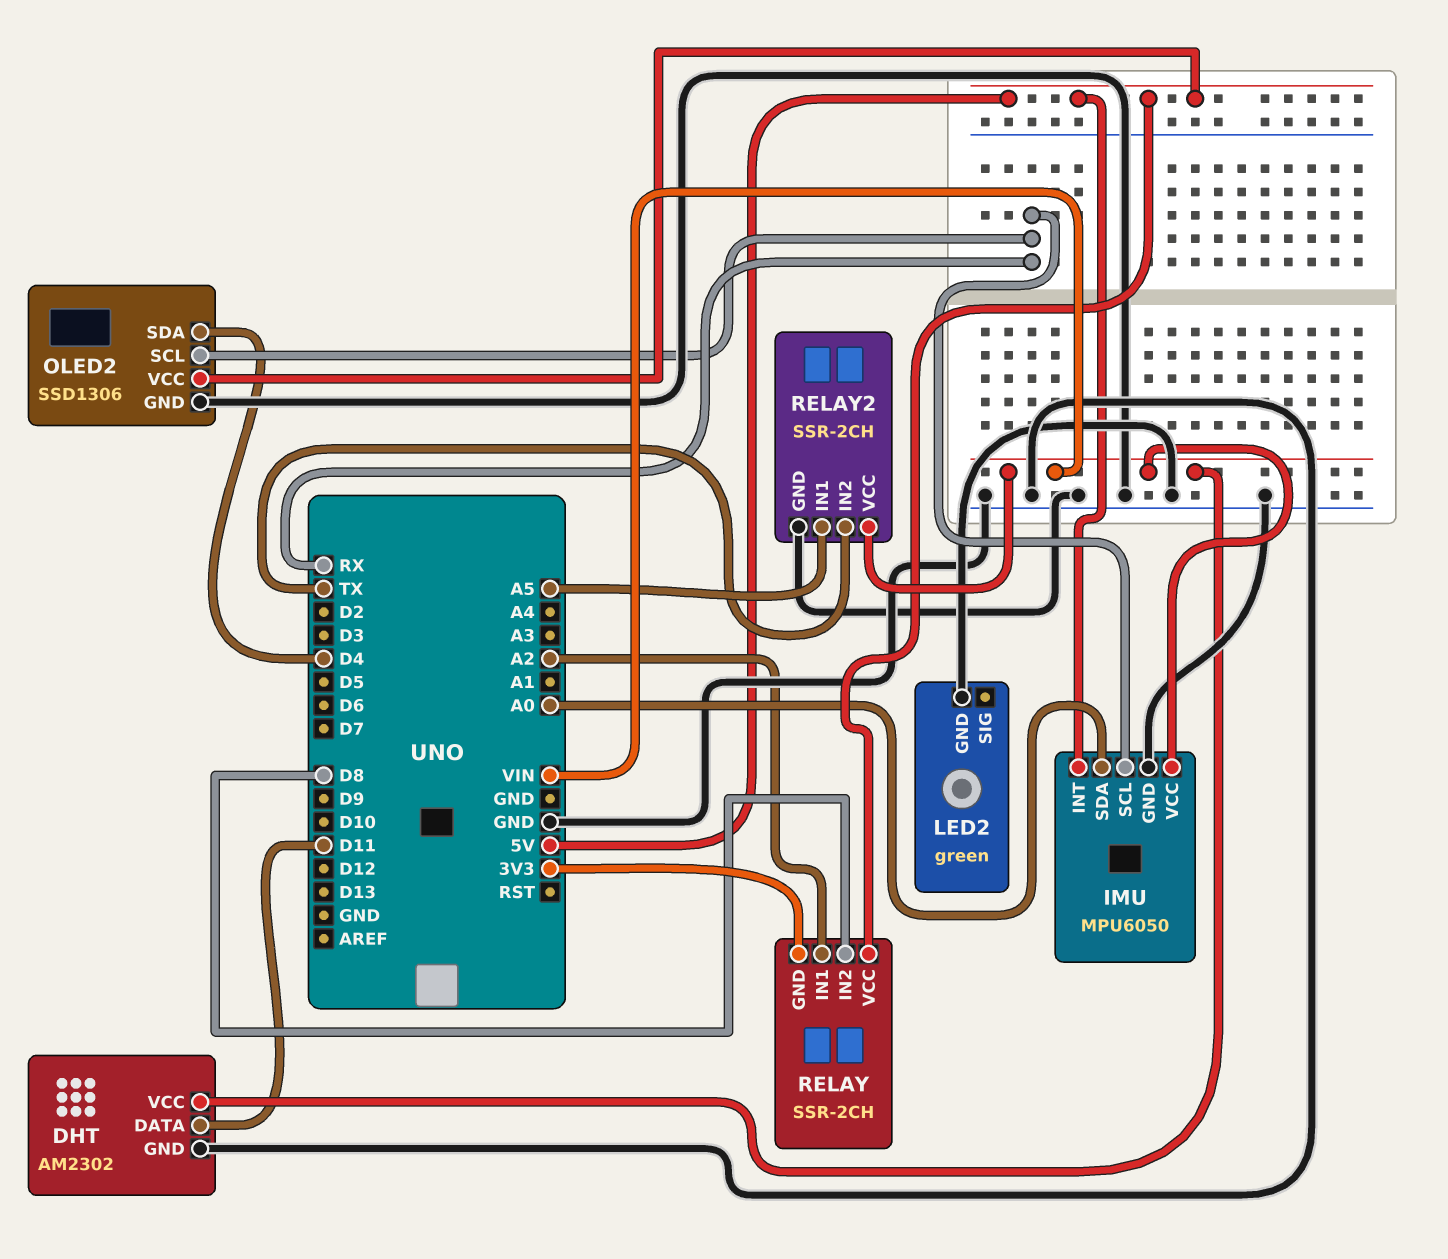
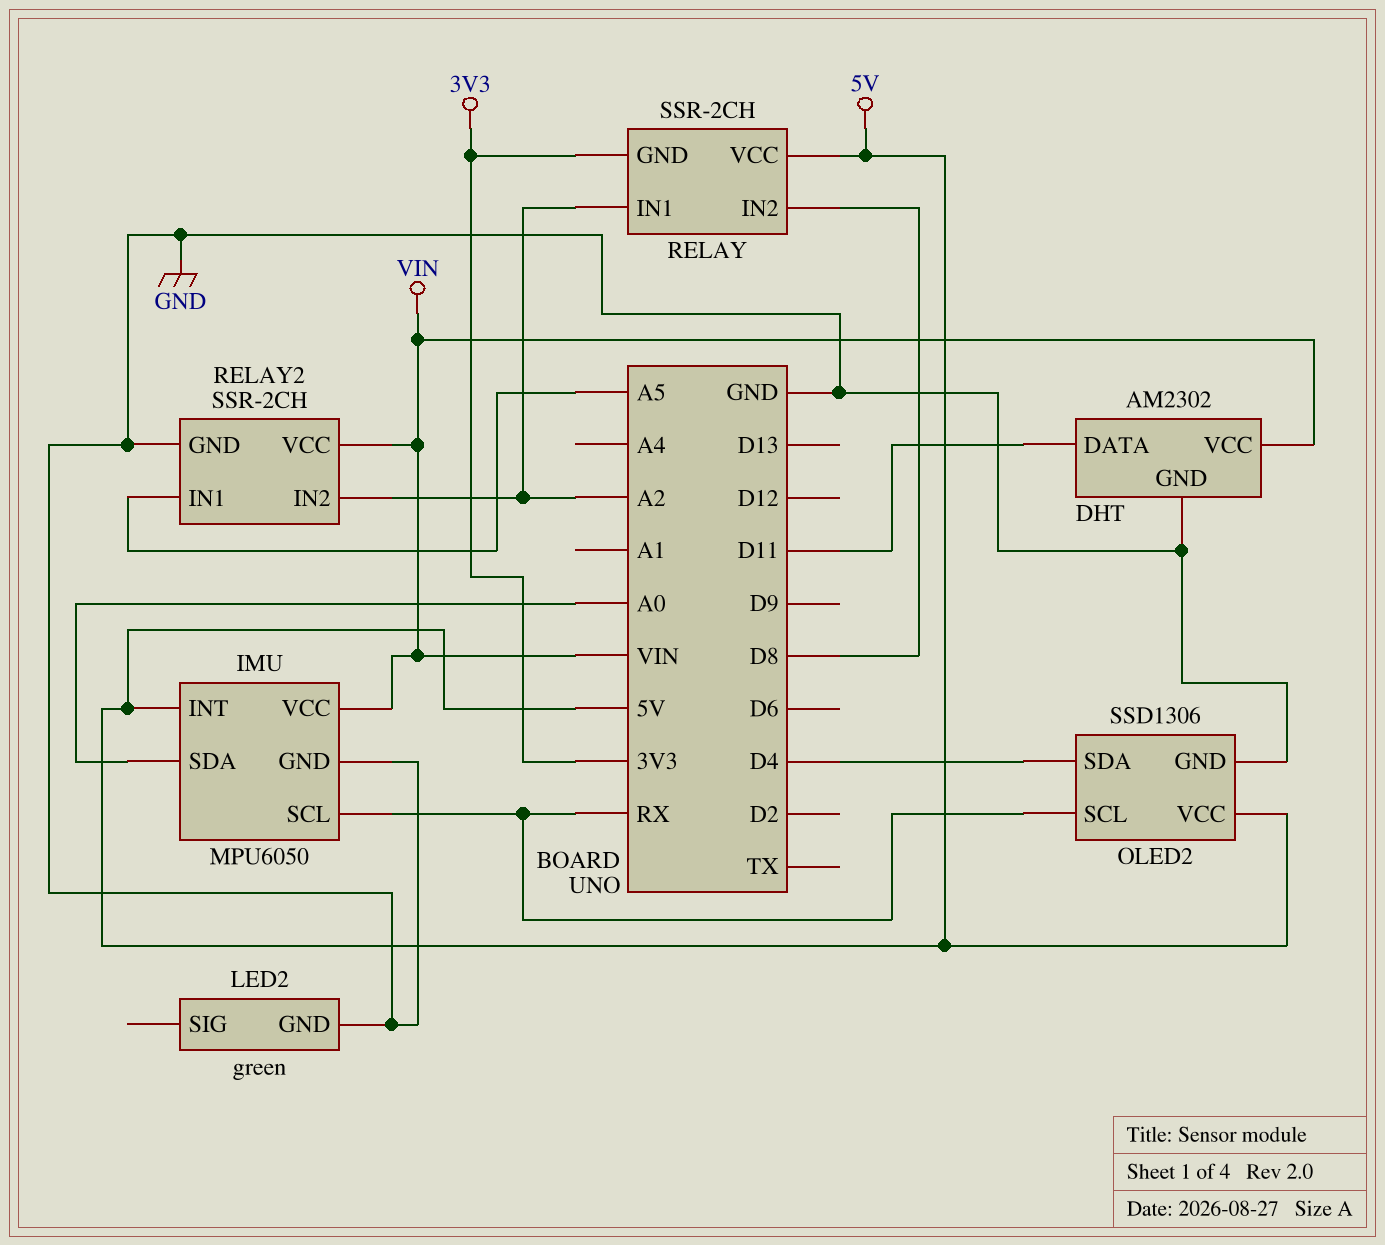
RELAY2 pin IN2: TX -> A2

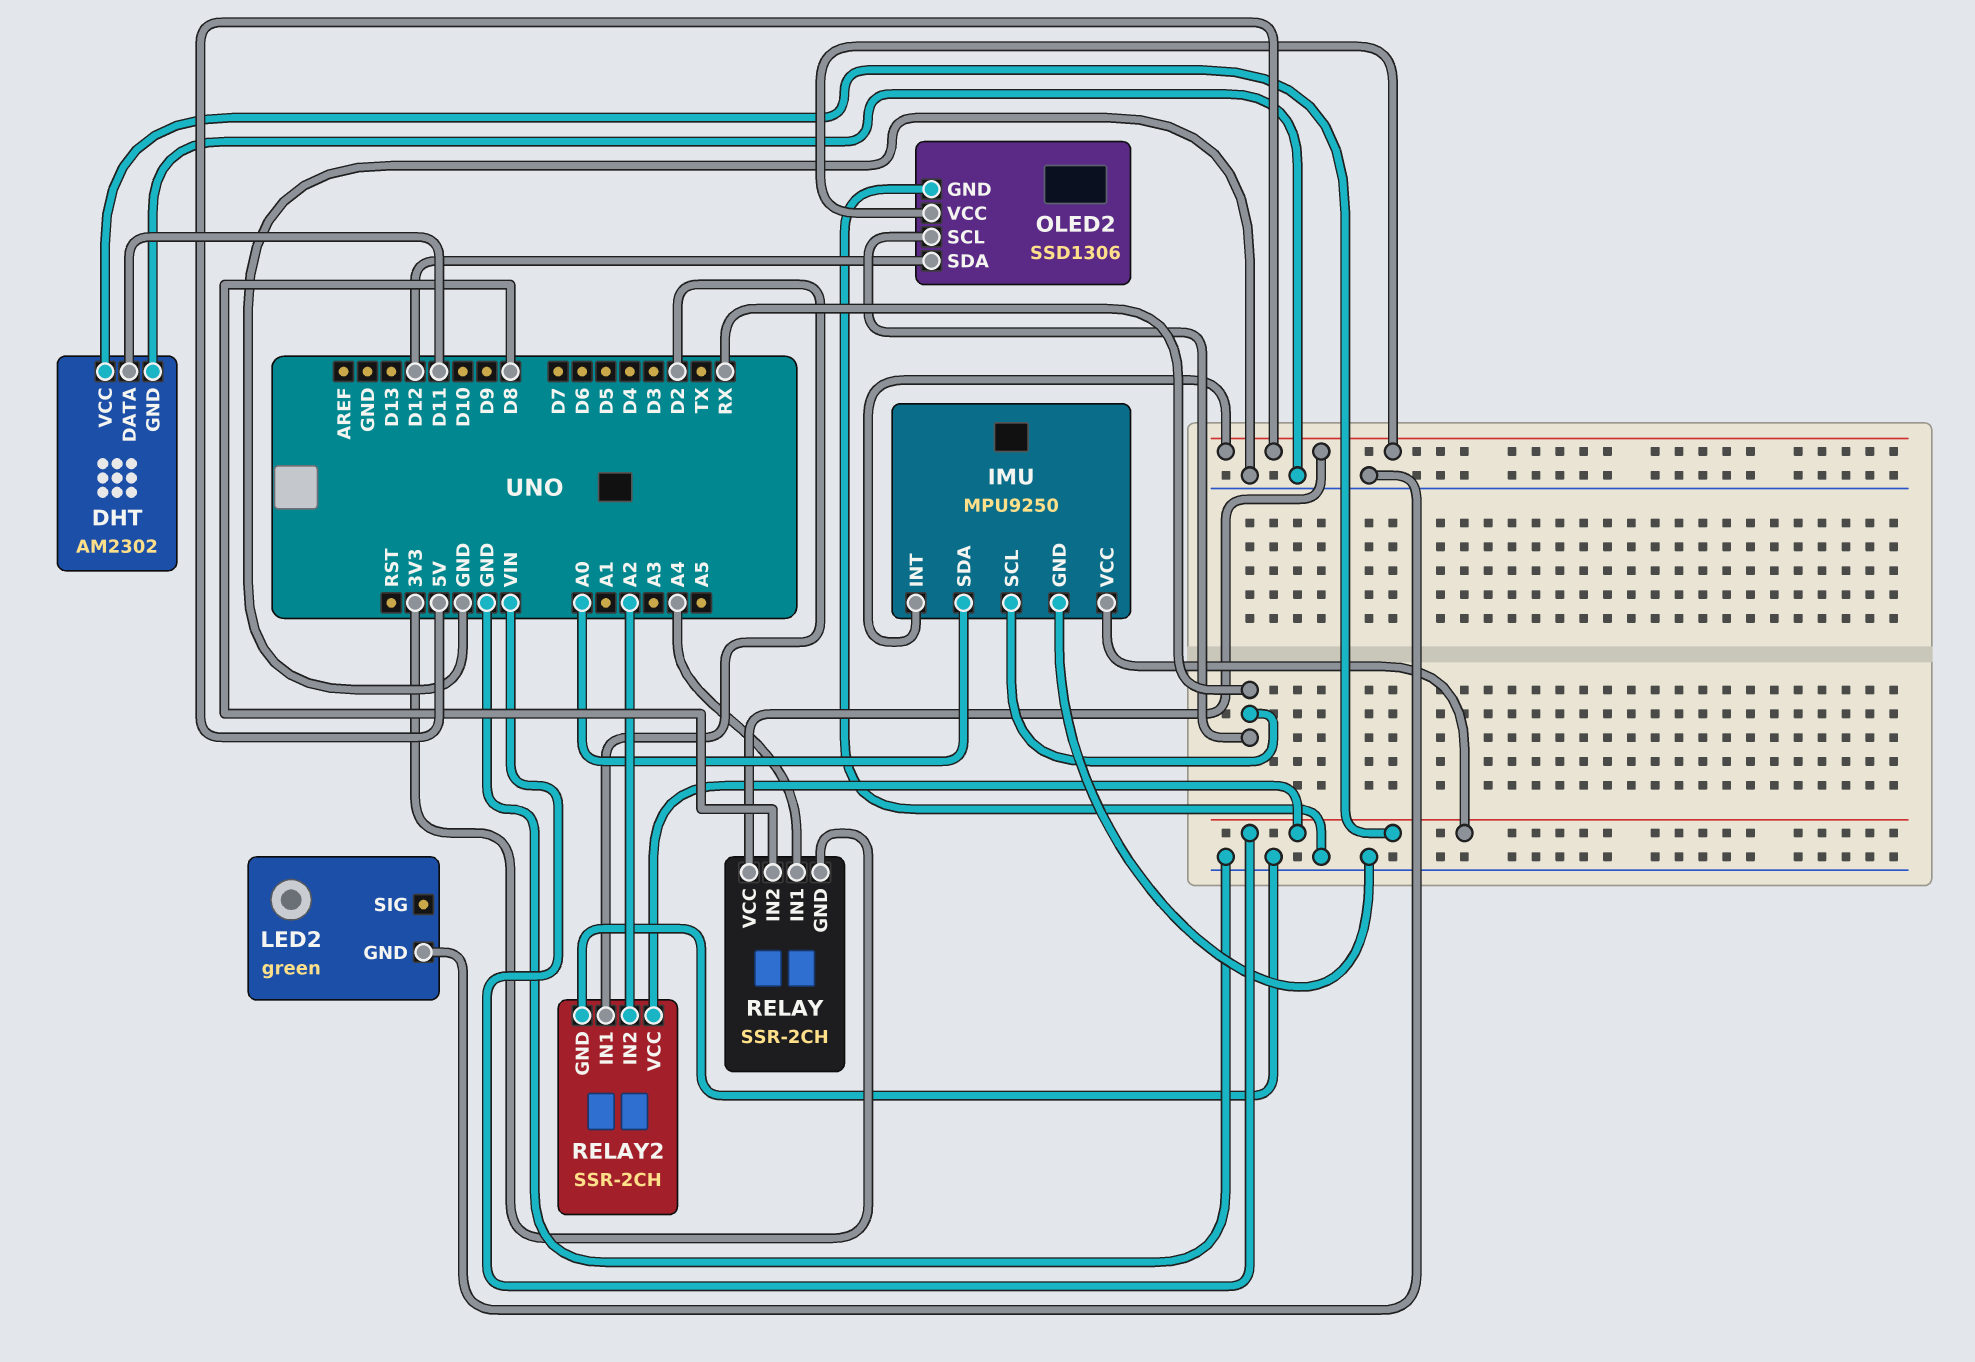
IMU: MPU6050 -> MPU9250
OLED2 pin SDA: D4 -> D12
RELAY pin IN1: A2 -> A4
RELAY2 pin IN1: A5 -> D2

